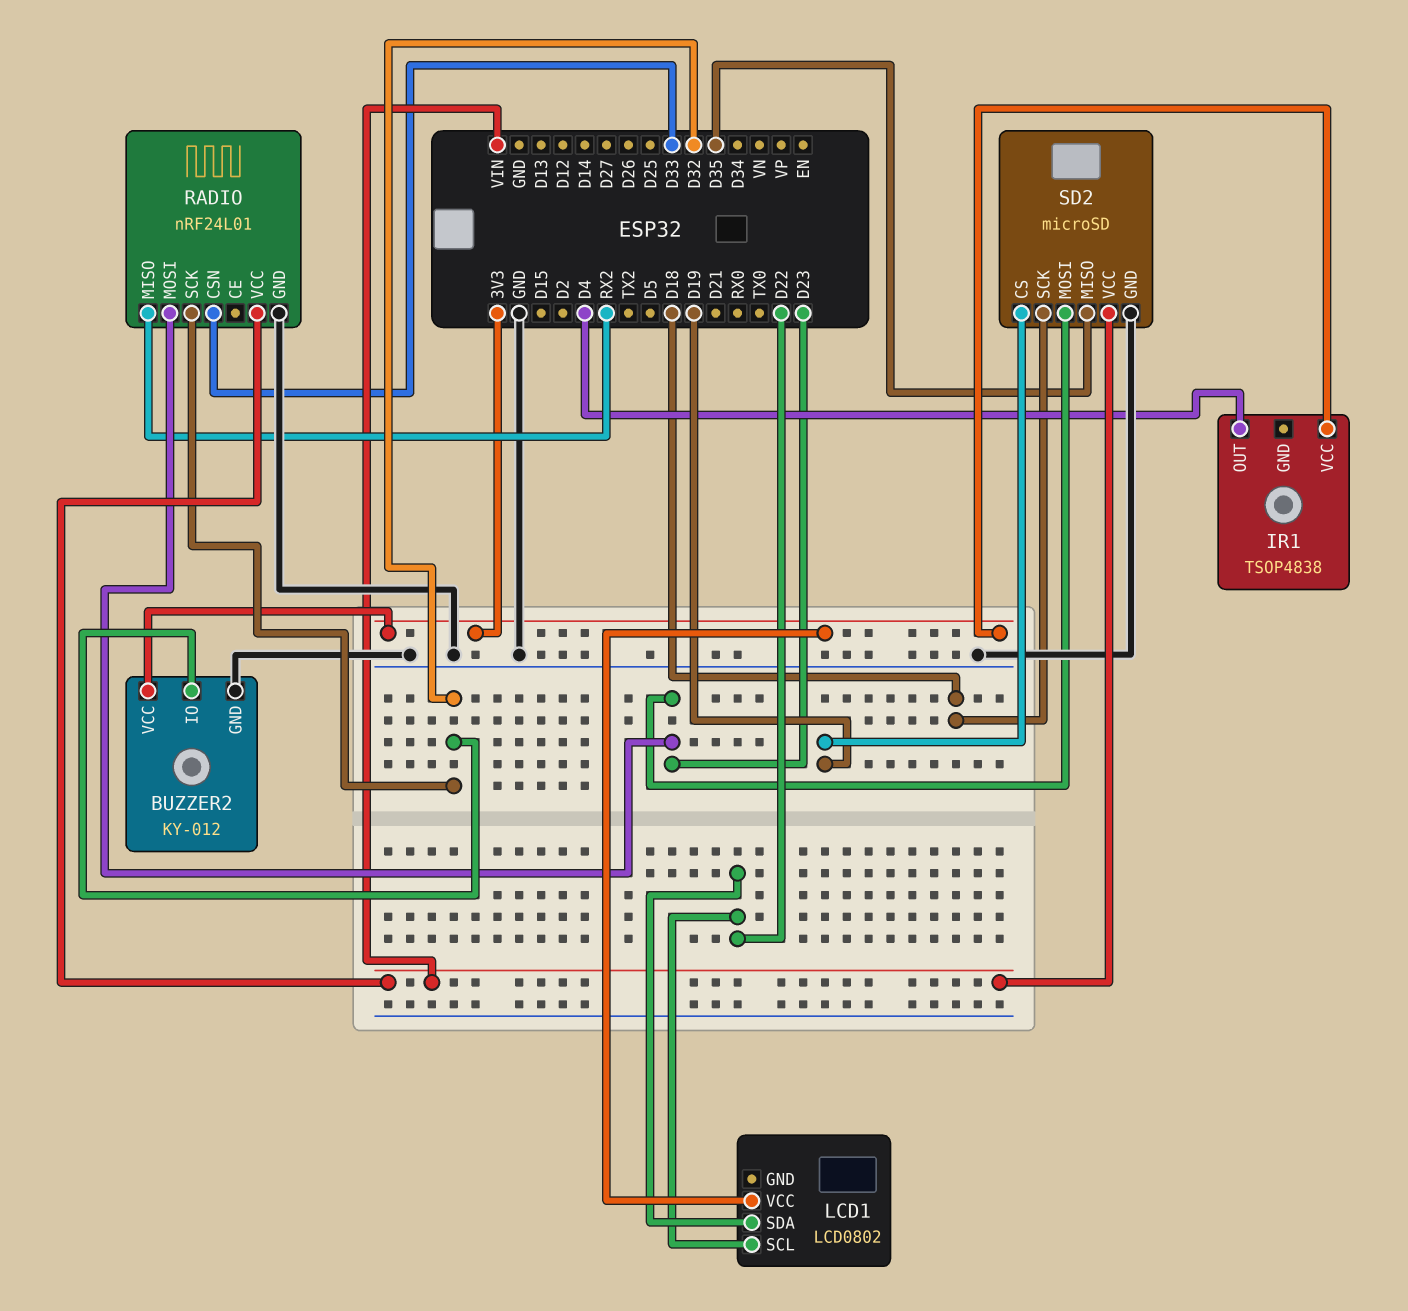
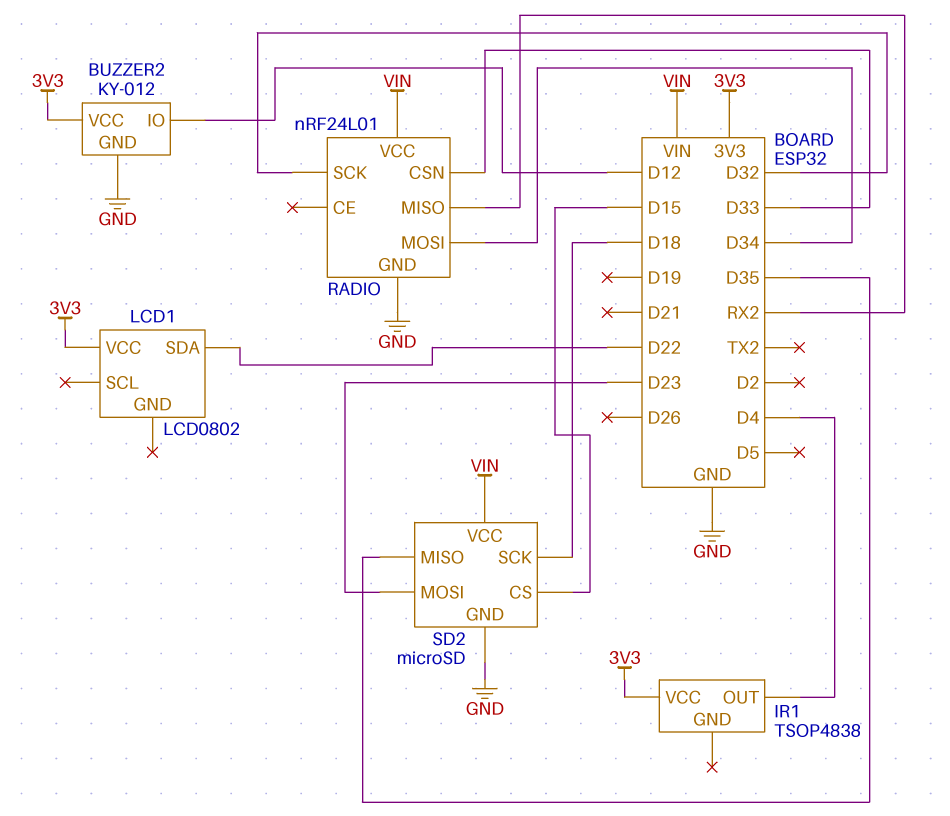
BUZZER2 pin IO: D32 -> D12
LCD1 pin SCL: D22 -> none
RADIO pin MOSI: D23 -> D34
SD2 pin CS: D19 -> D15

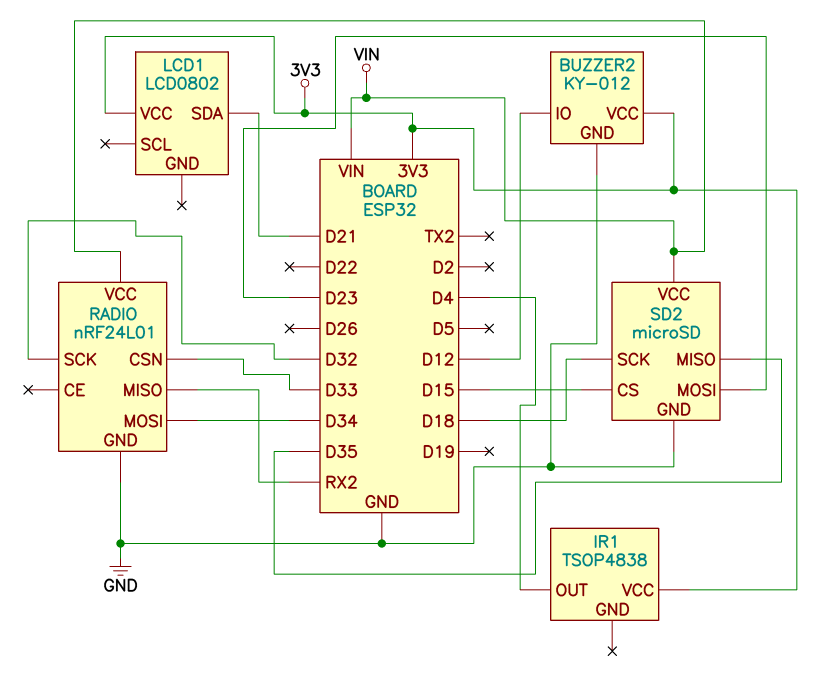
LCD1 pin SDA: D22 -> D21

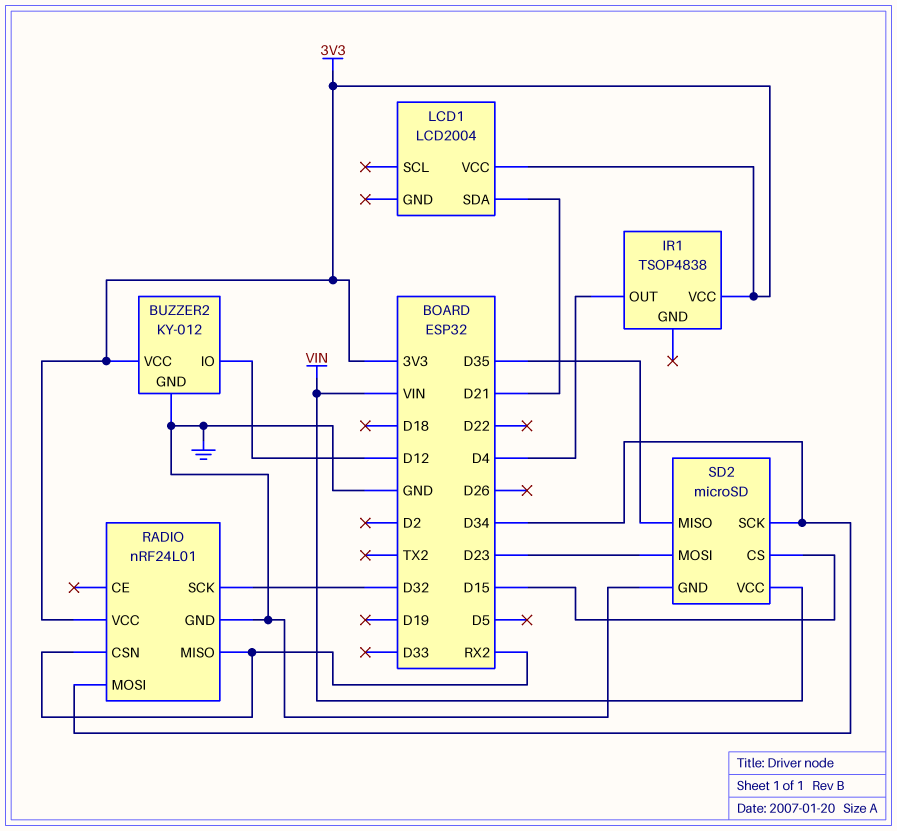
LCD1: LCD0802 -> LCD2004
RADIO pin CSN: D33 -> RX2
RADIO pin VCC: VIN -> 3V3
SD2 pin SCK: D18 -> D34

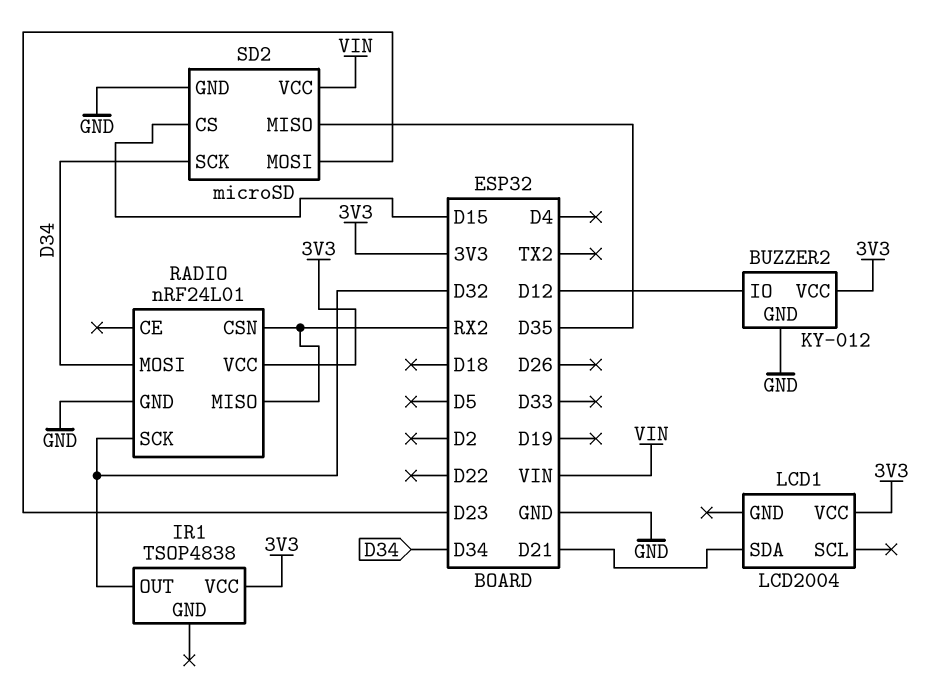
IR1 pin OUT: D4 -> D32

